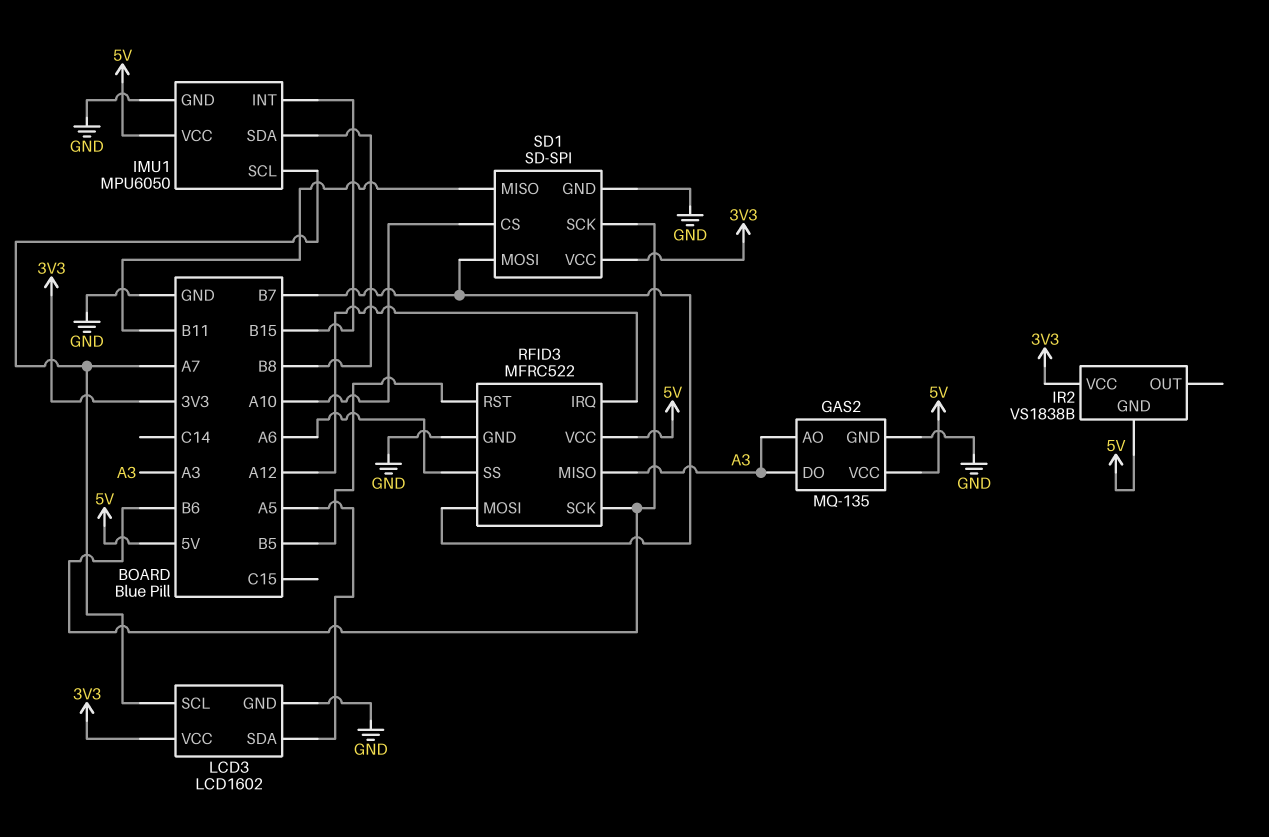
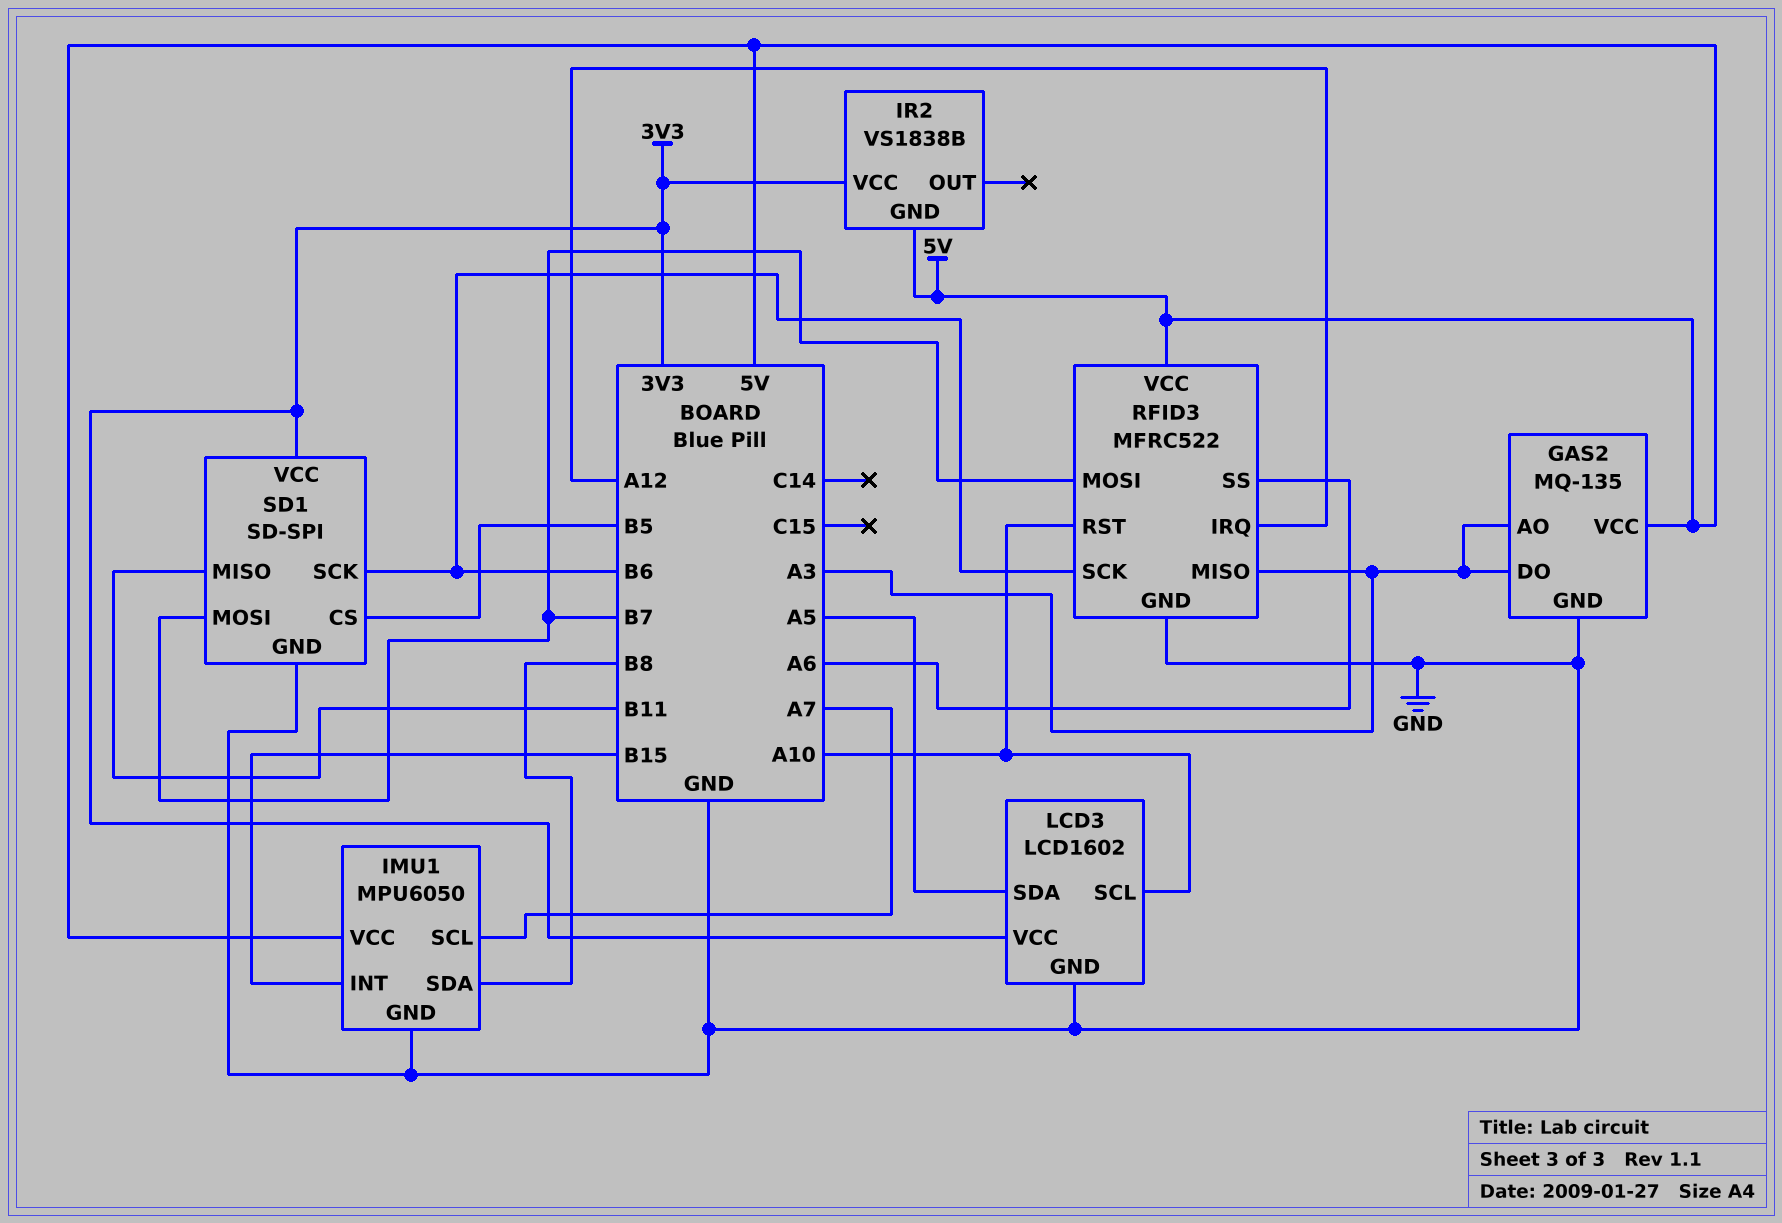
LCD3 pin SCL: A7 -> A10
RFID3 pin RST: B5 -> A10
SD1 pin CS: A10 -> B5

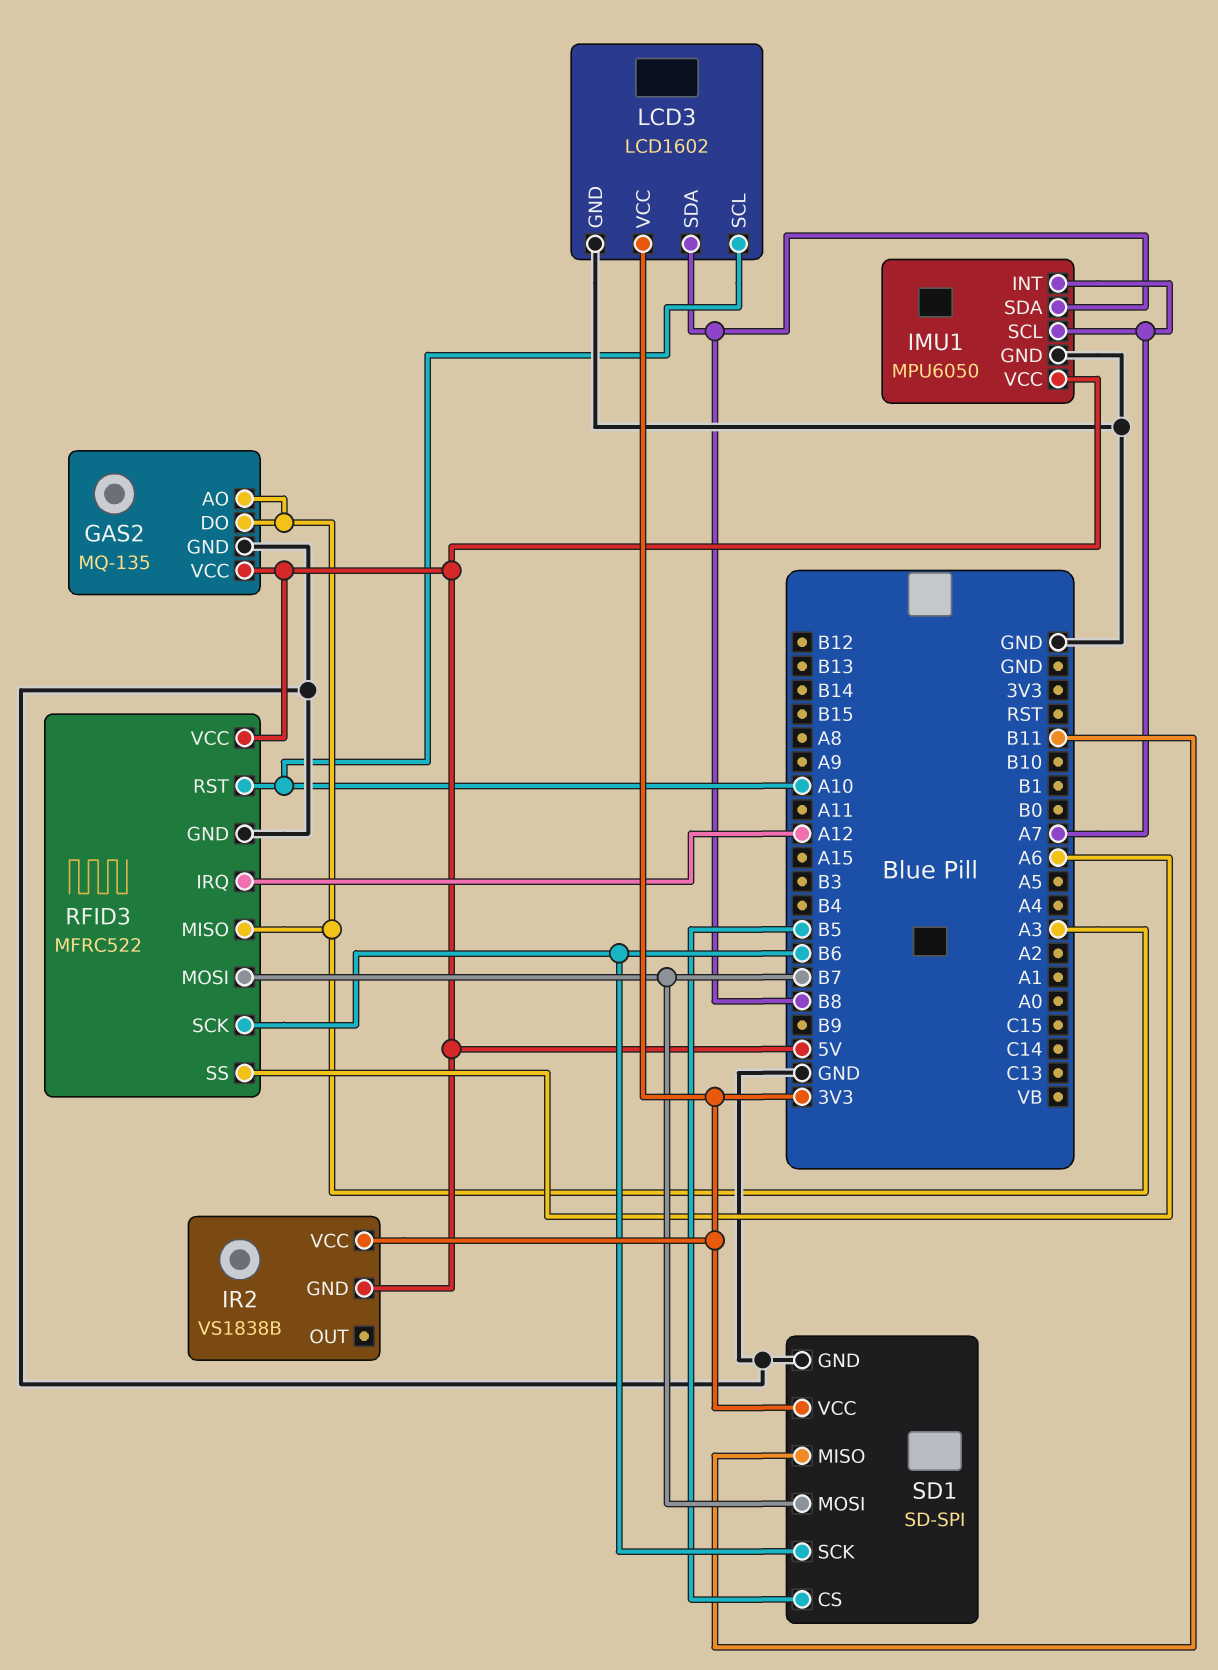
IMU1 pin INT: B15 -> A7
LCD3 pin SDA: A5 -> B8

